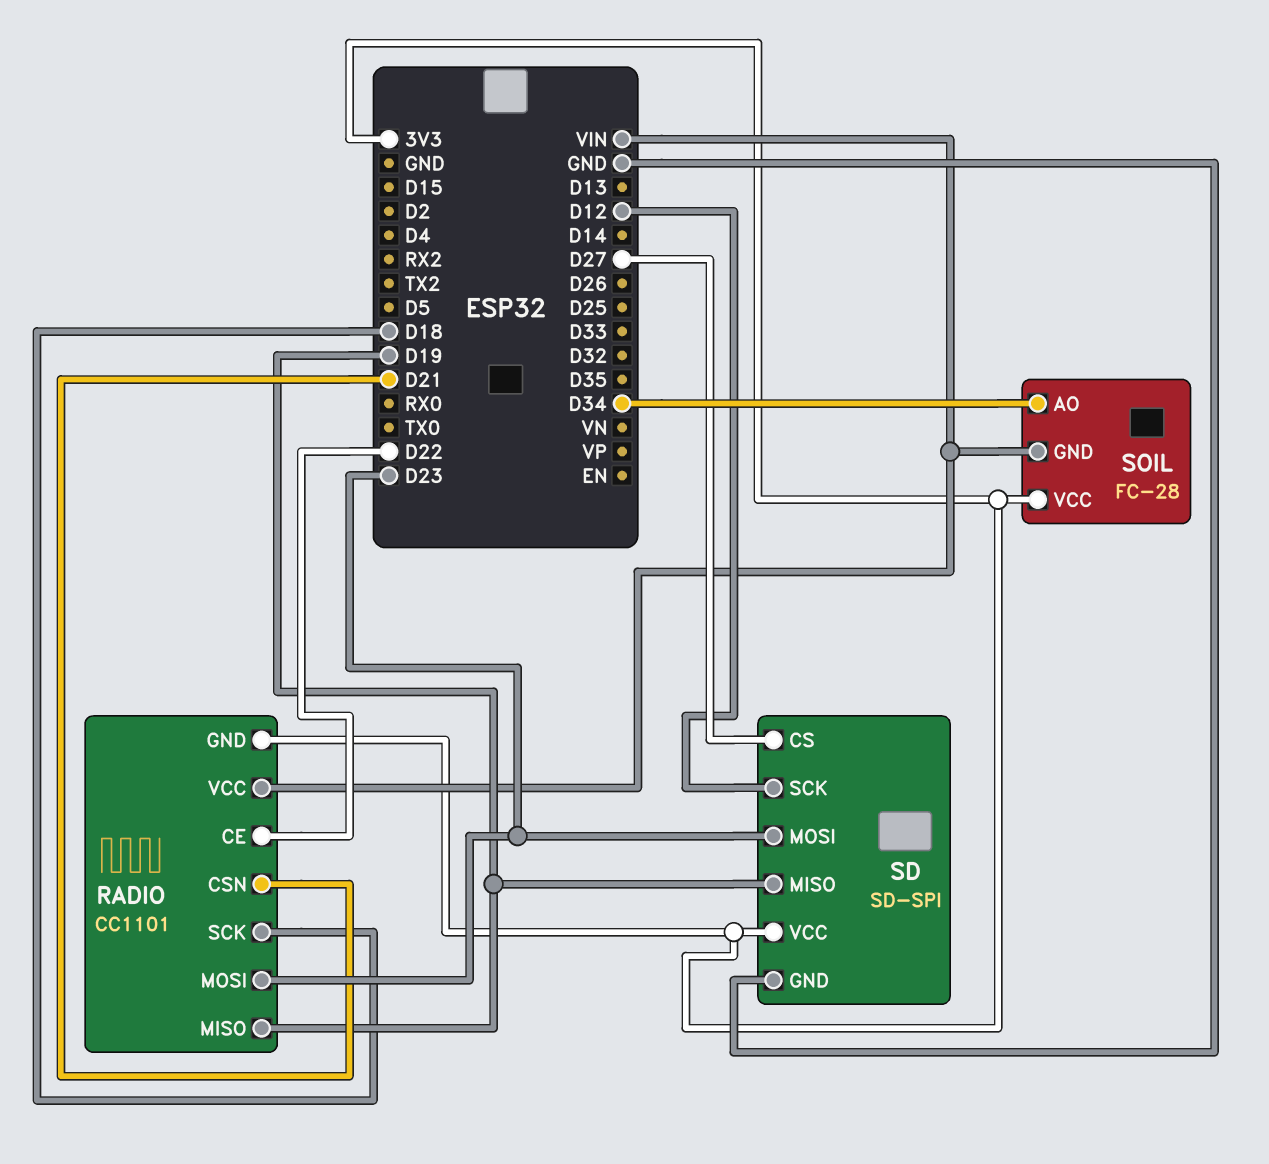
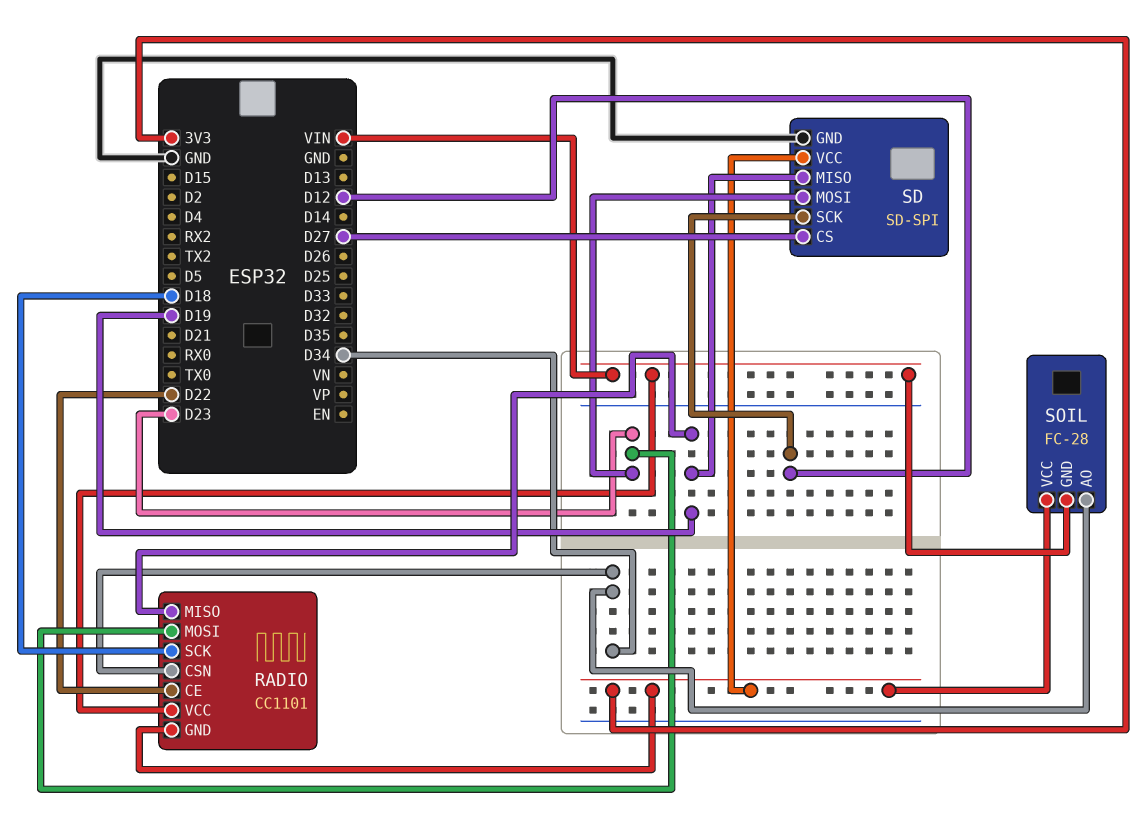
RADIO pin CSN: D21 -> D34

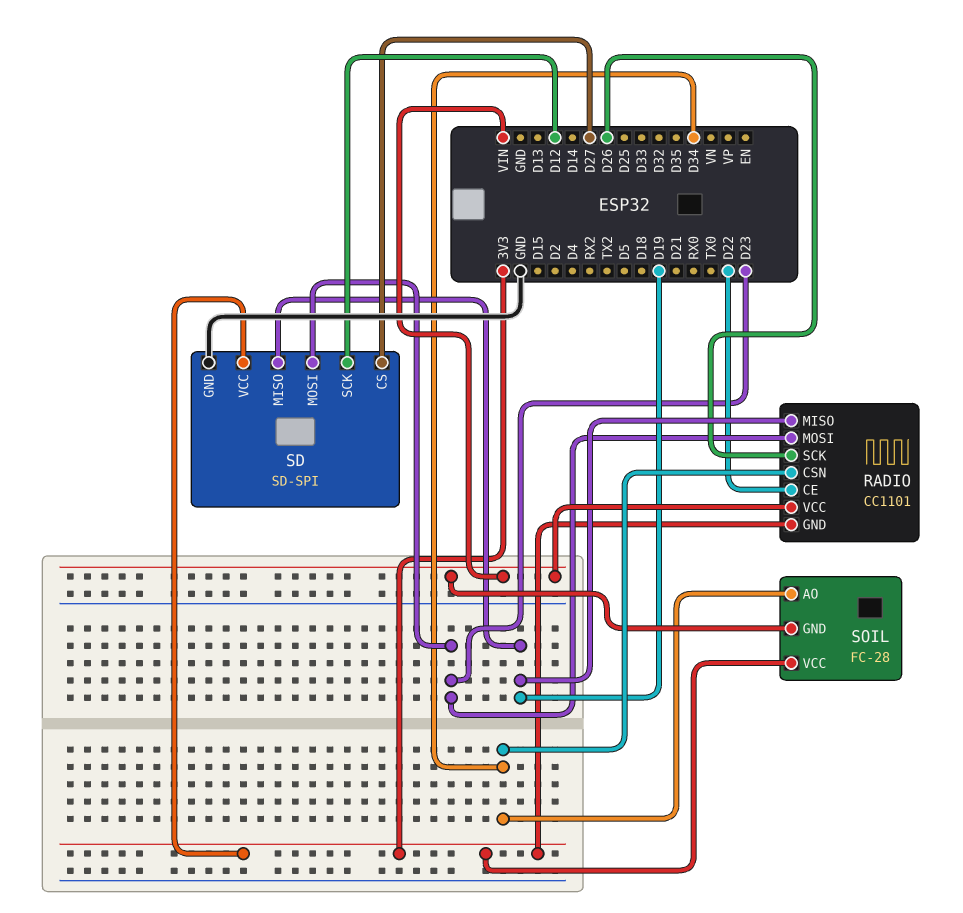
RADIO pin SCK: D18 -> D26

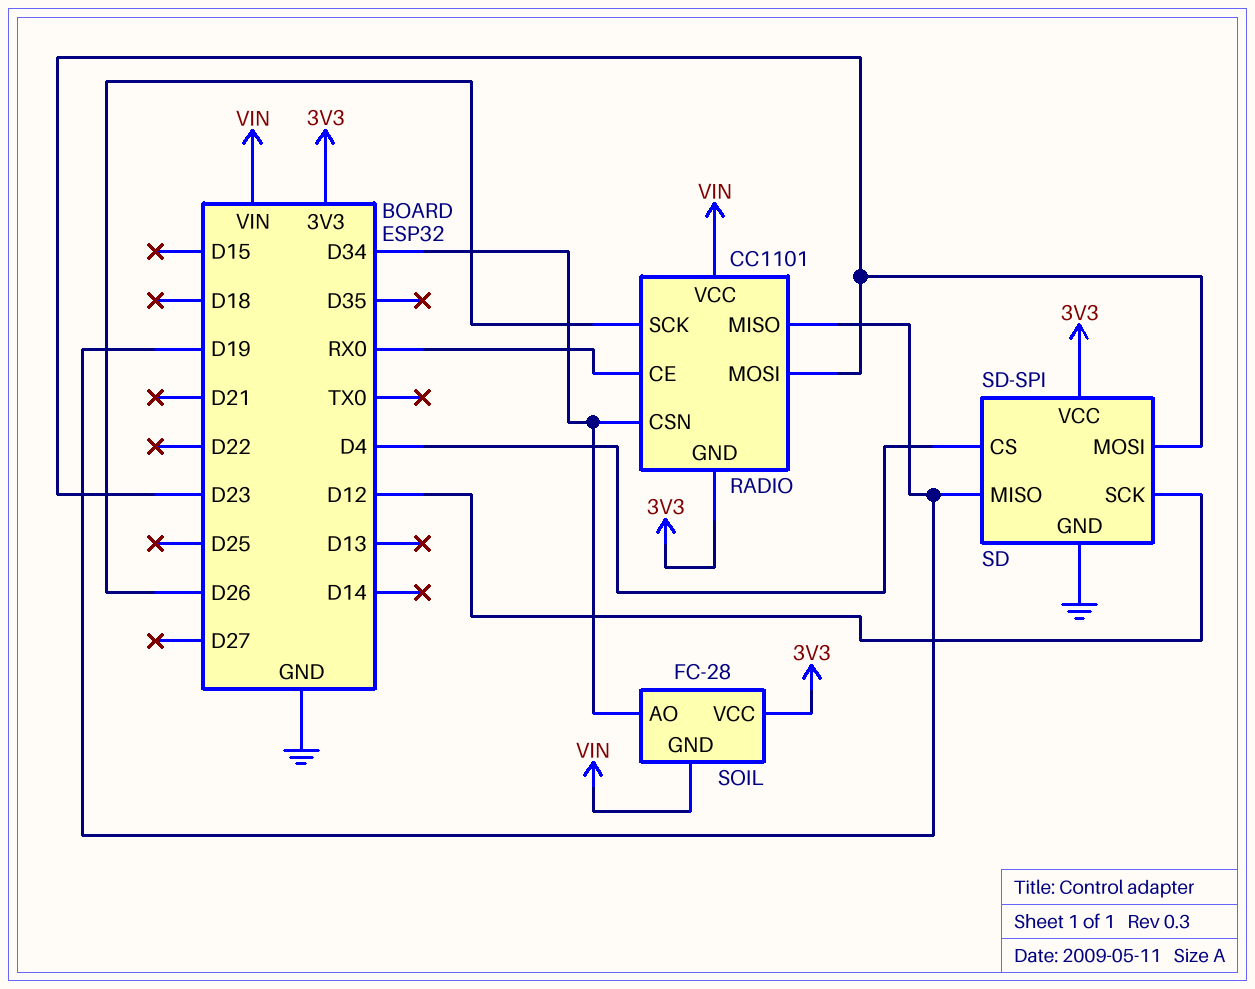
RADIO pin CE: D22 -> RX0
SD pin CS: D27 -> D4

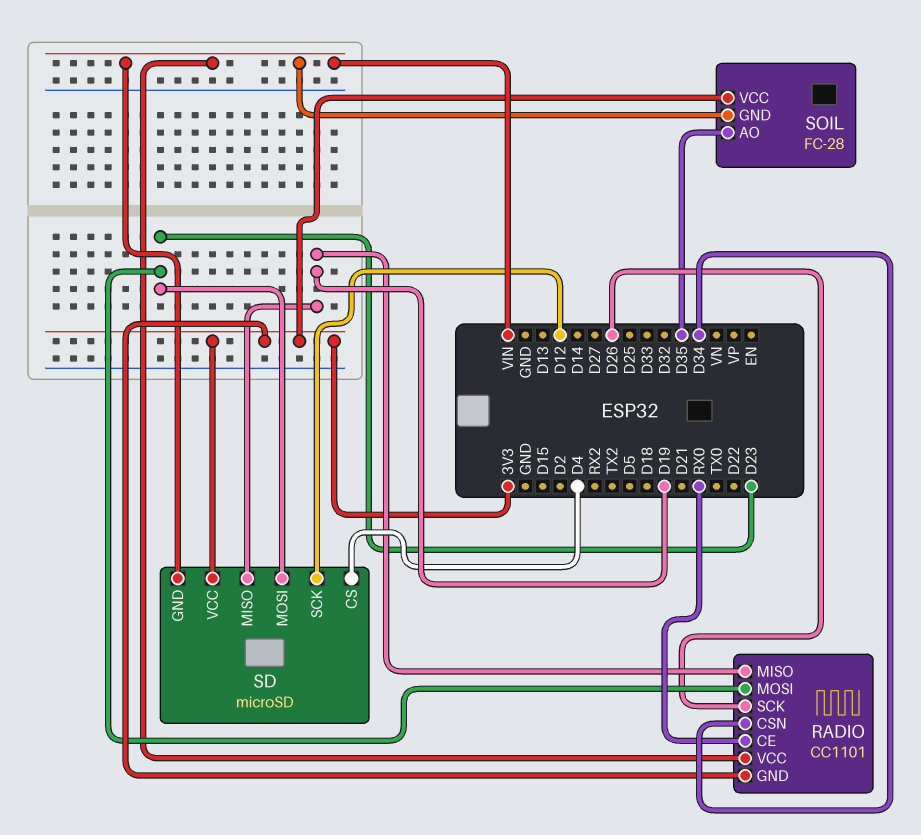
SD: SD-SPI -> microSD
SD pin GND: GND -> VIN
SOIL pin AO: D34 -> D35

